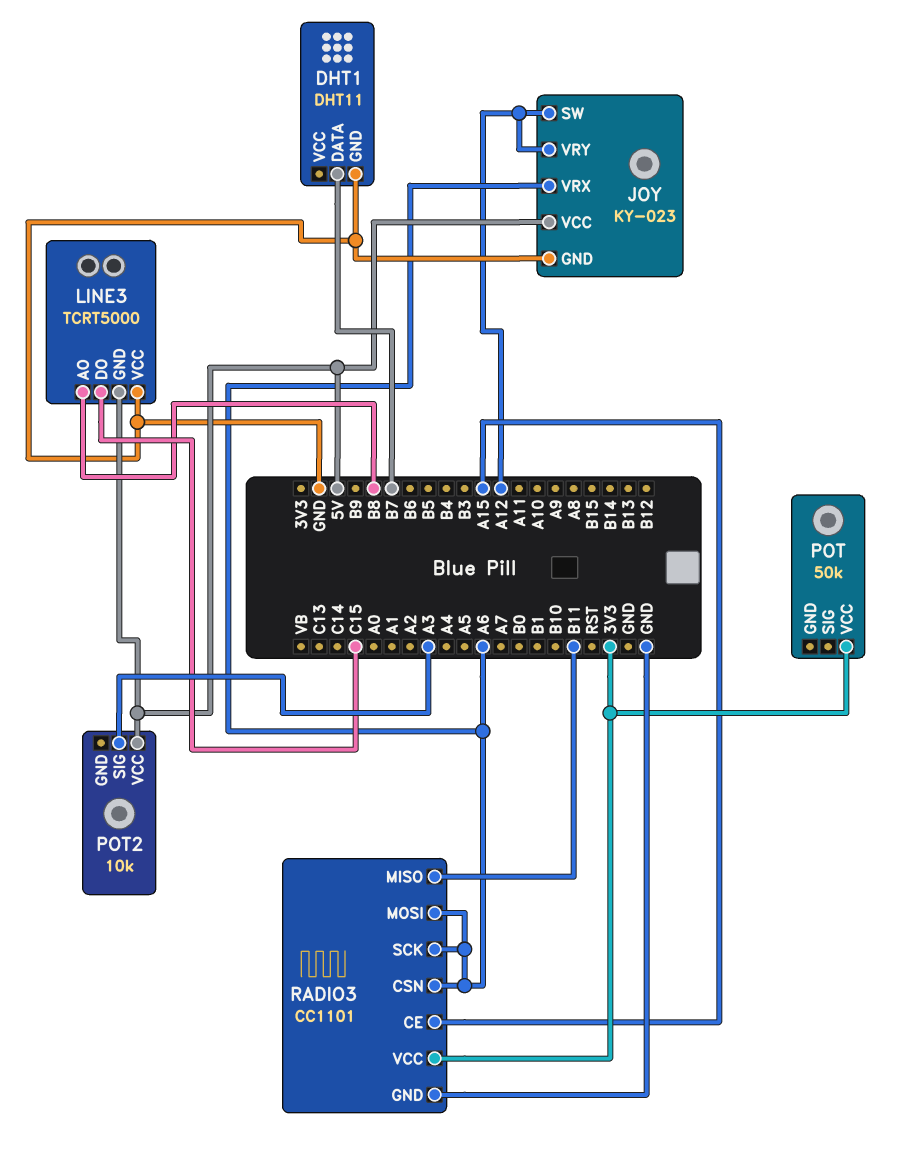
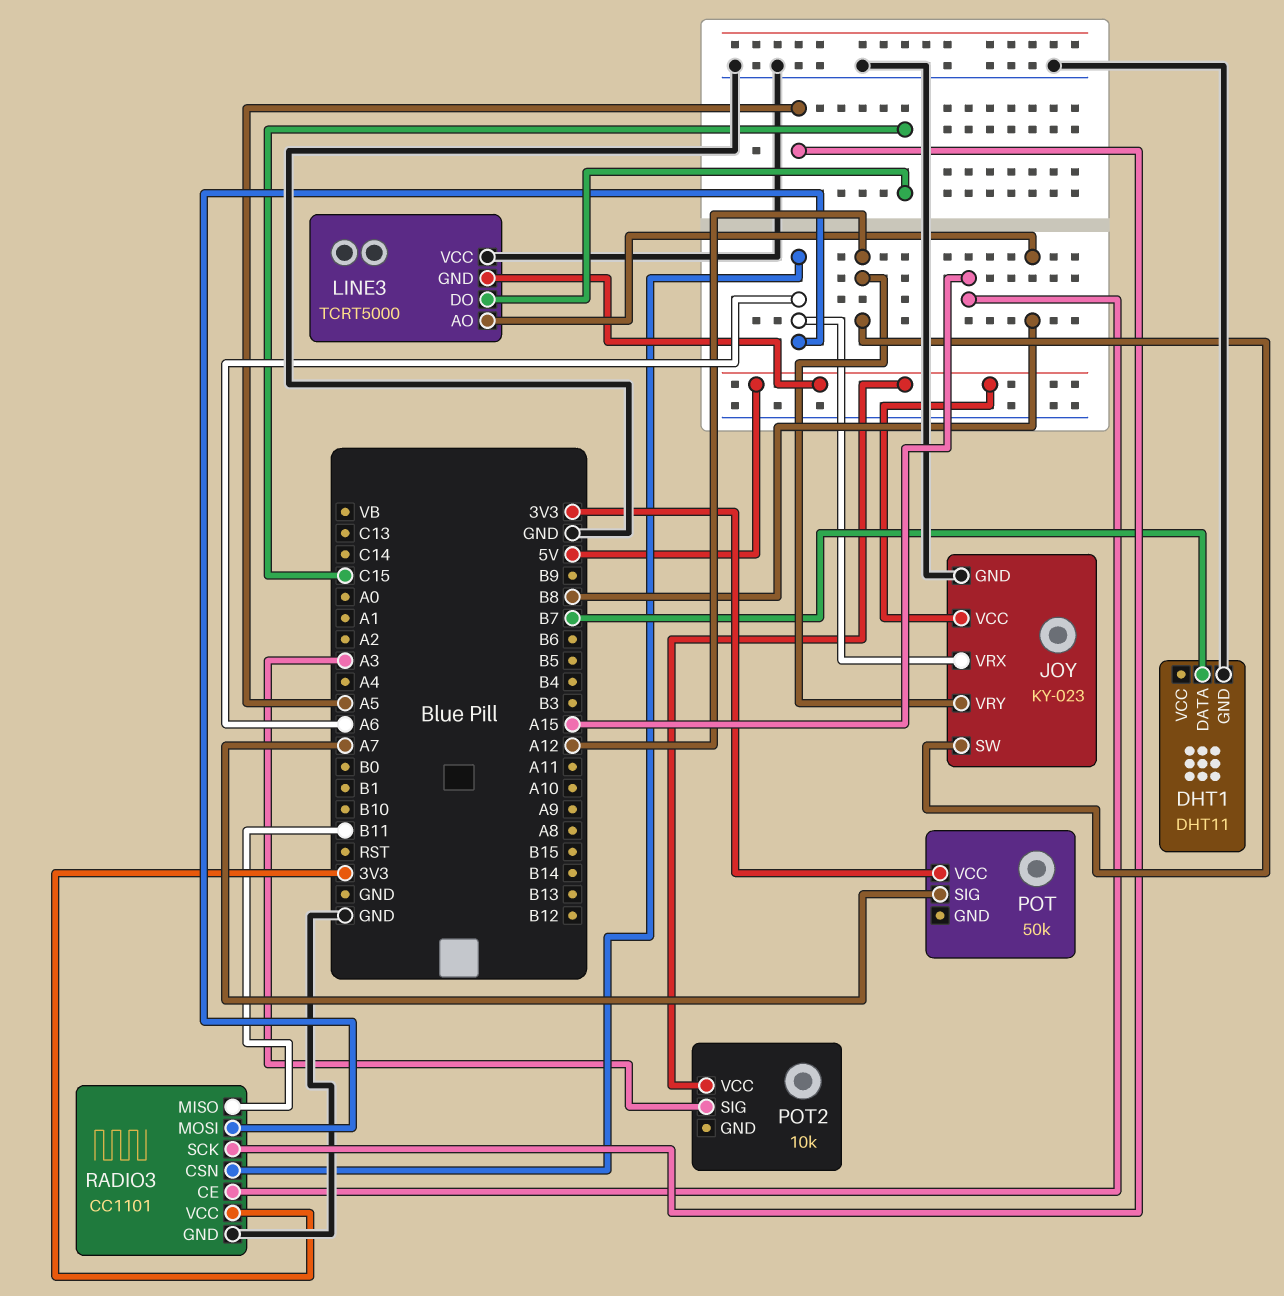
POT pin SIG: none -> A7
RADIO3 pin SCK: A6 -> A5

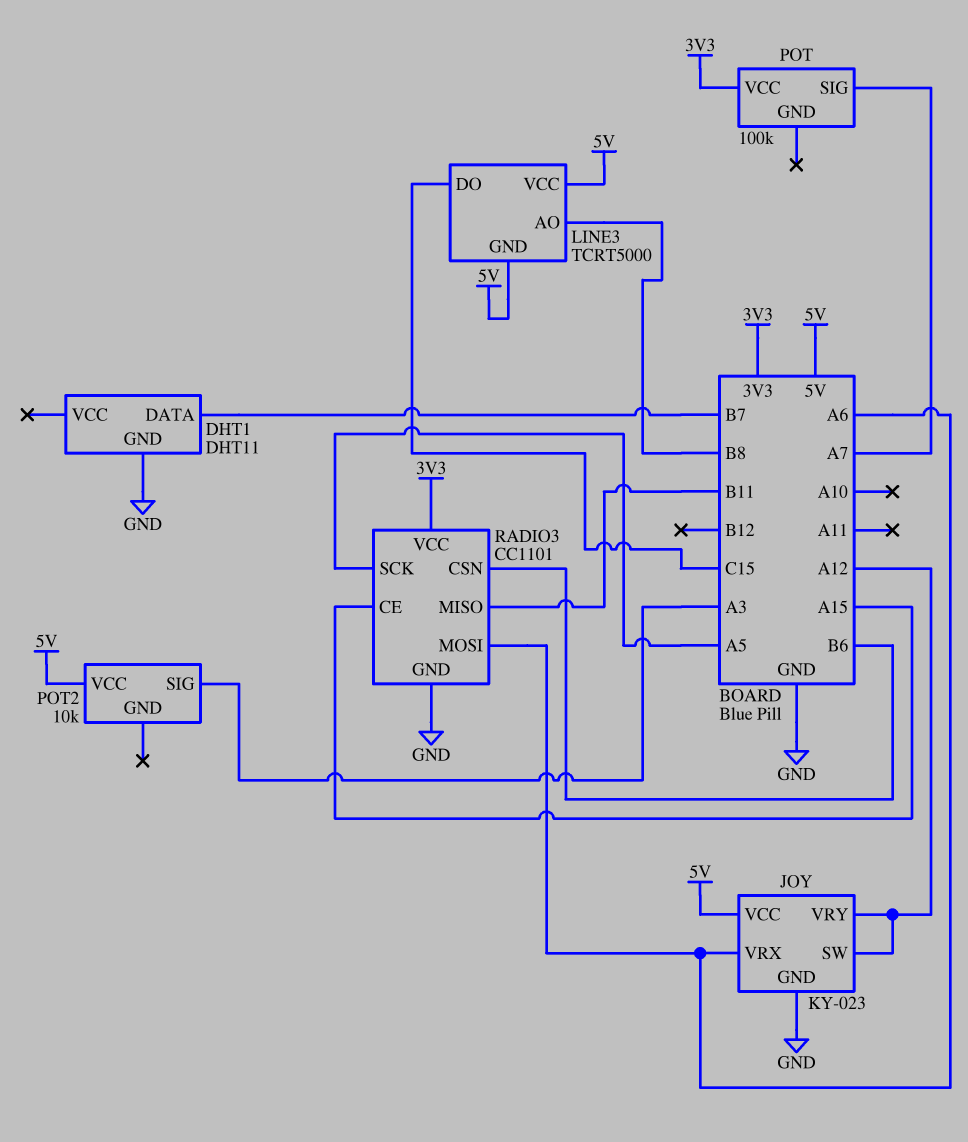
LINE3 pin VCC: GND -> 5V
POT: 50k -> 100k
RADIO3 pin CSN: A6 -> B6

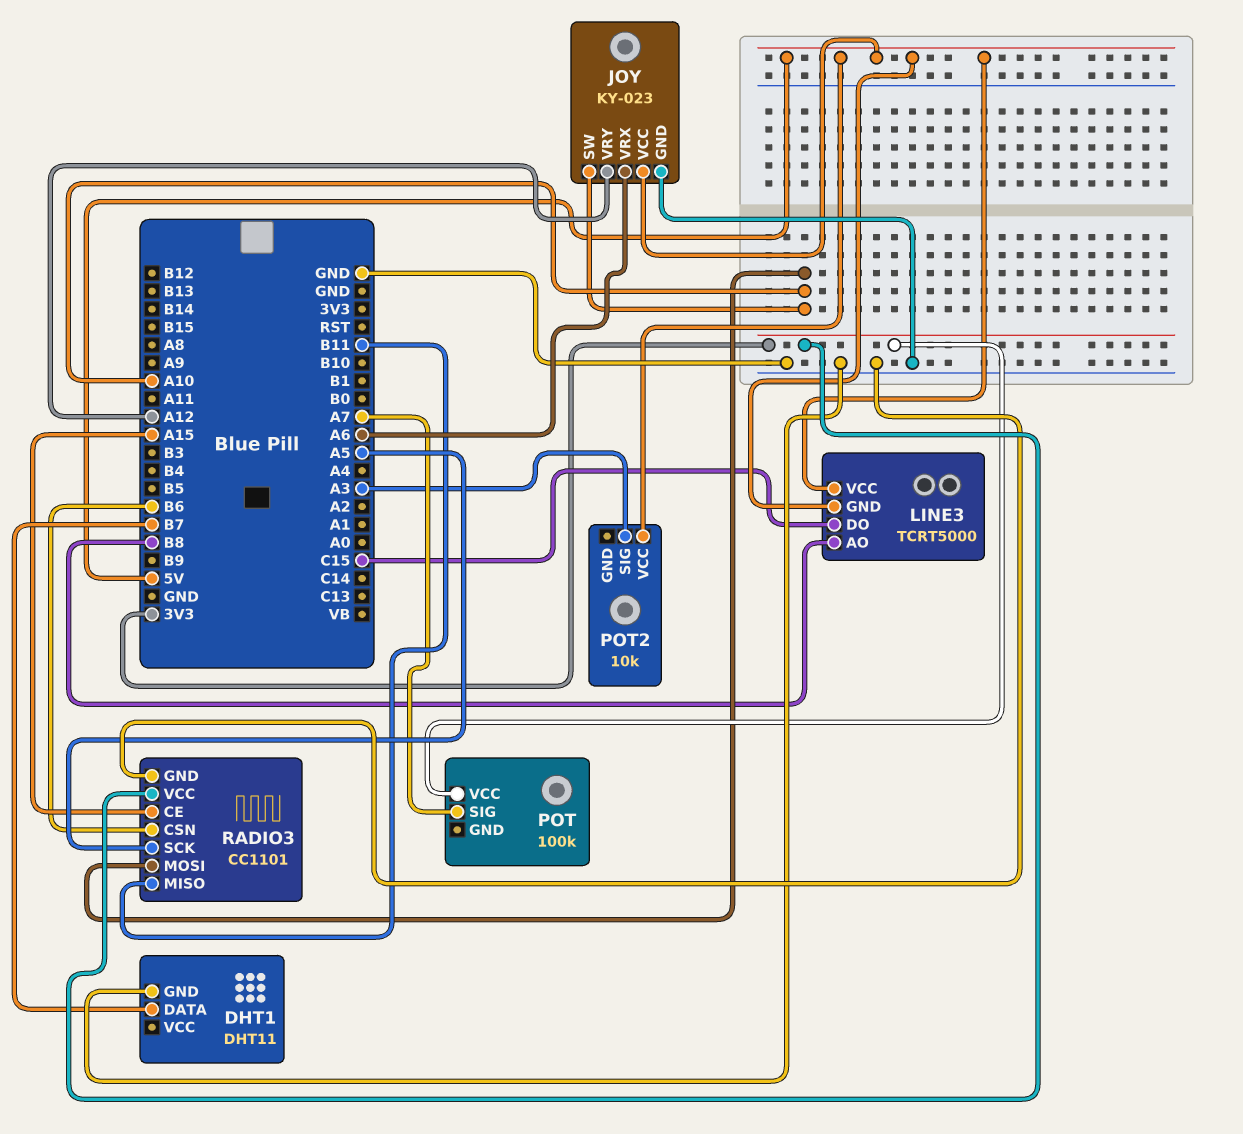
JOY pin SW: A12 -> A10
RADIO3 pin MOSI: A6 -> A10

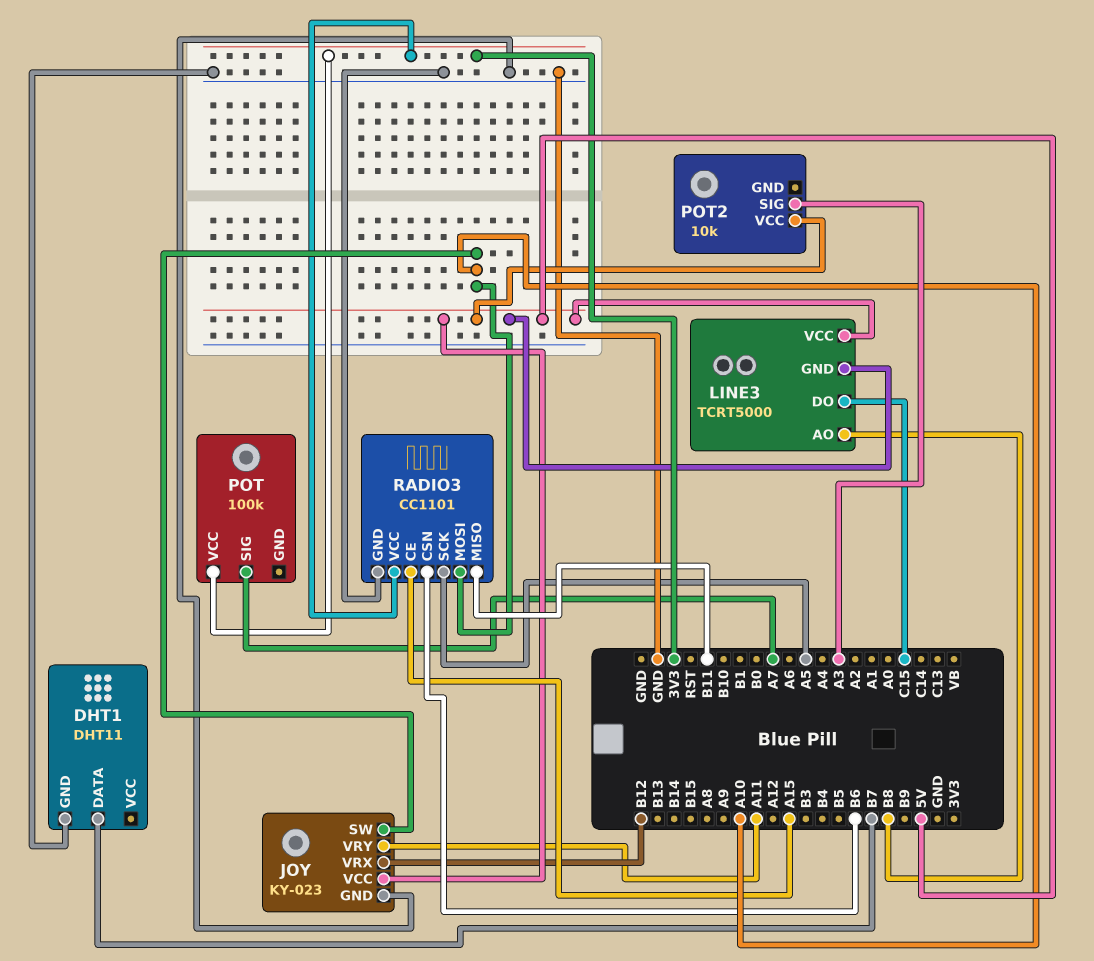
JOY pin VRX: A6 -> B12
JOY pin VRY: A12 -> A11

